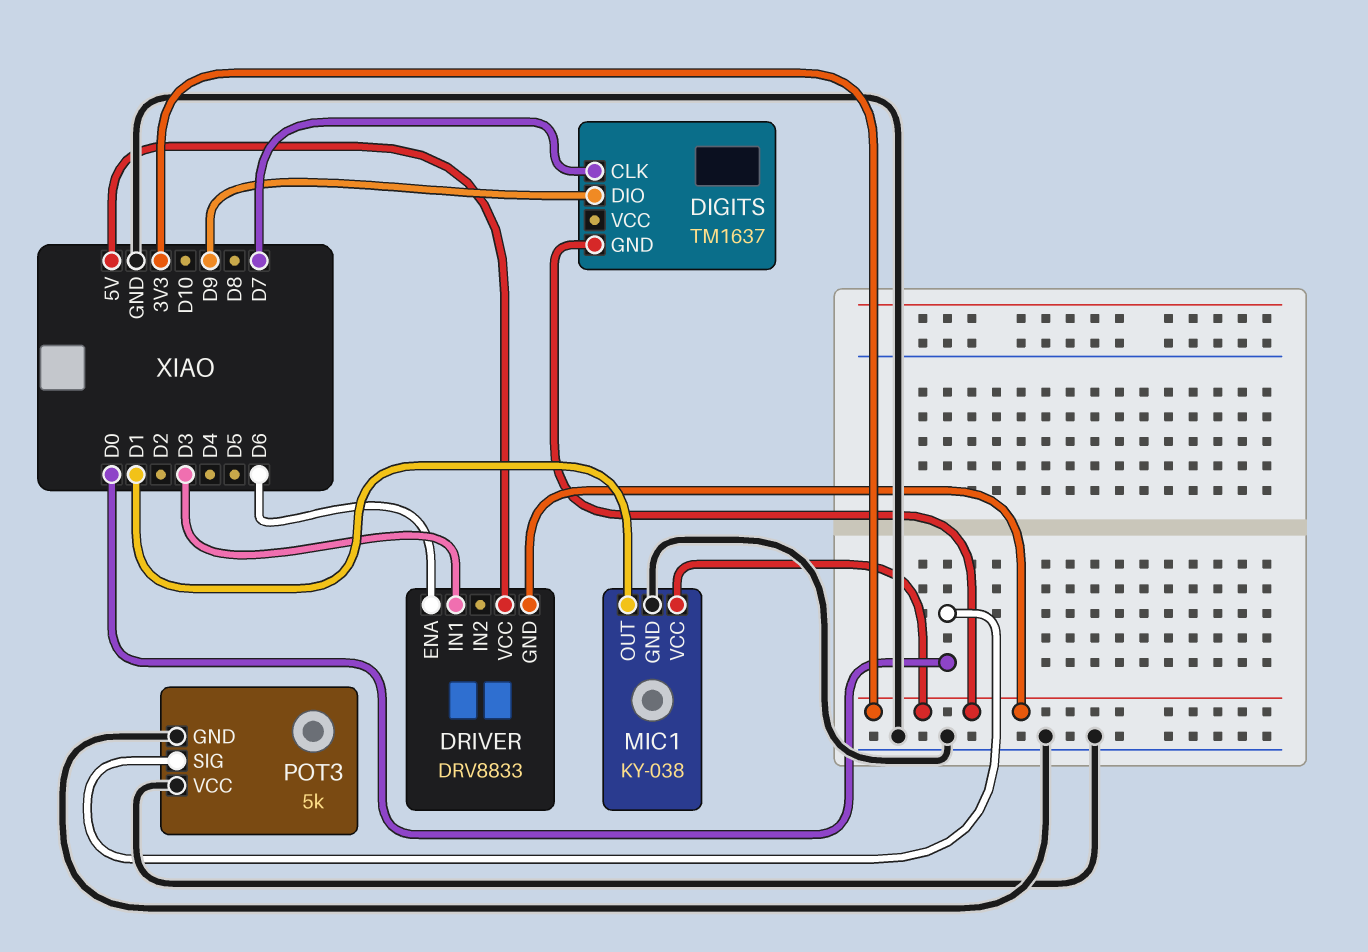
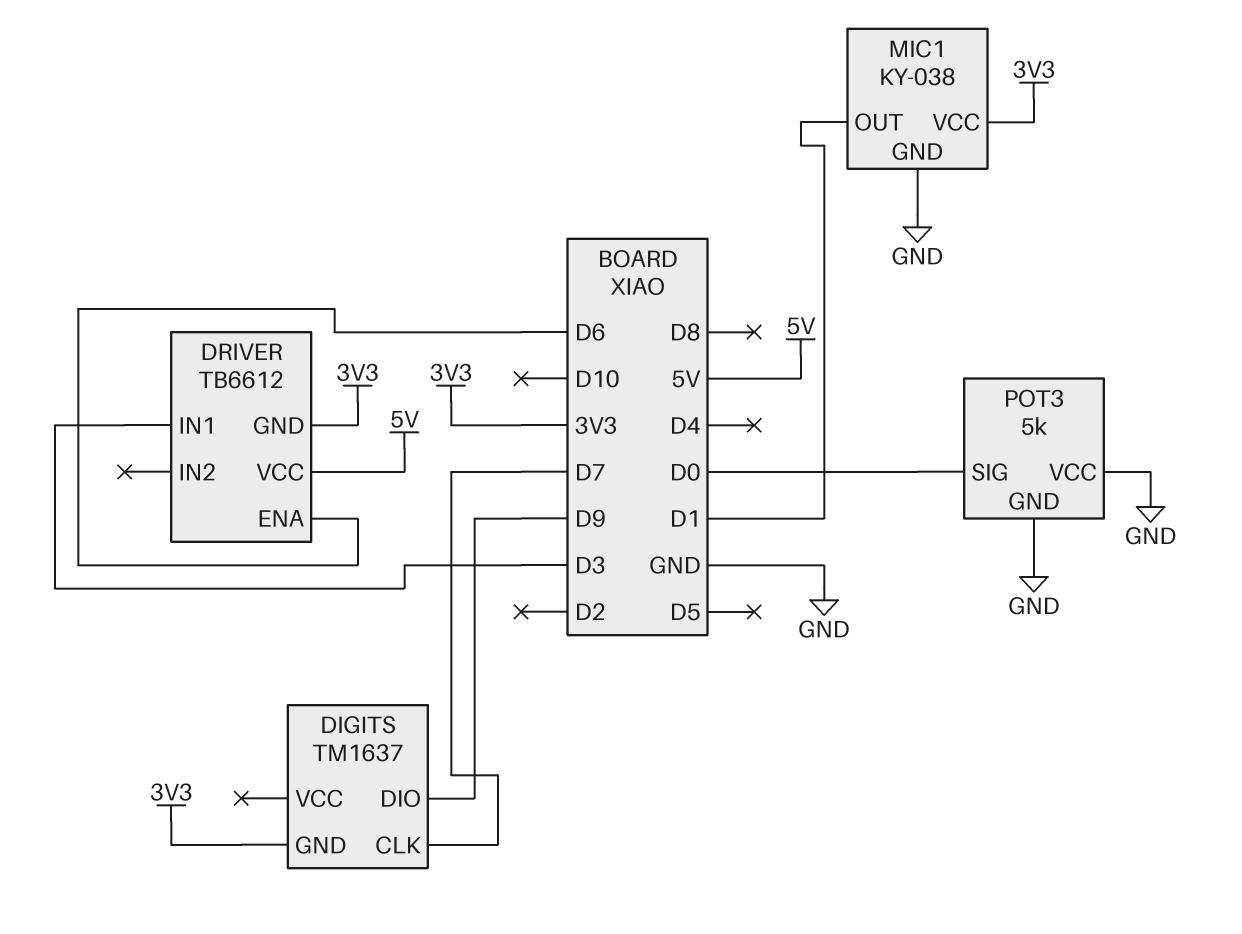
DRIVER: DRV8833 -> TB6612

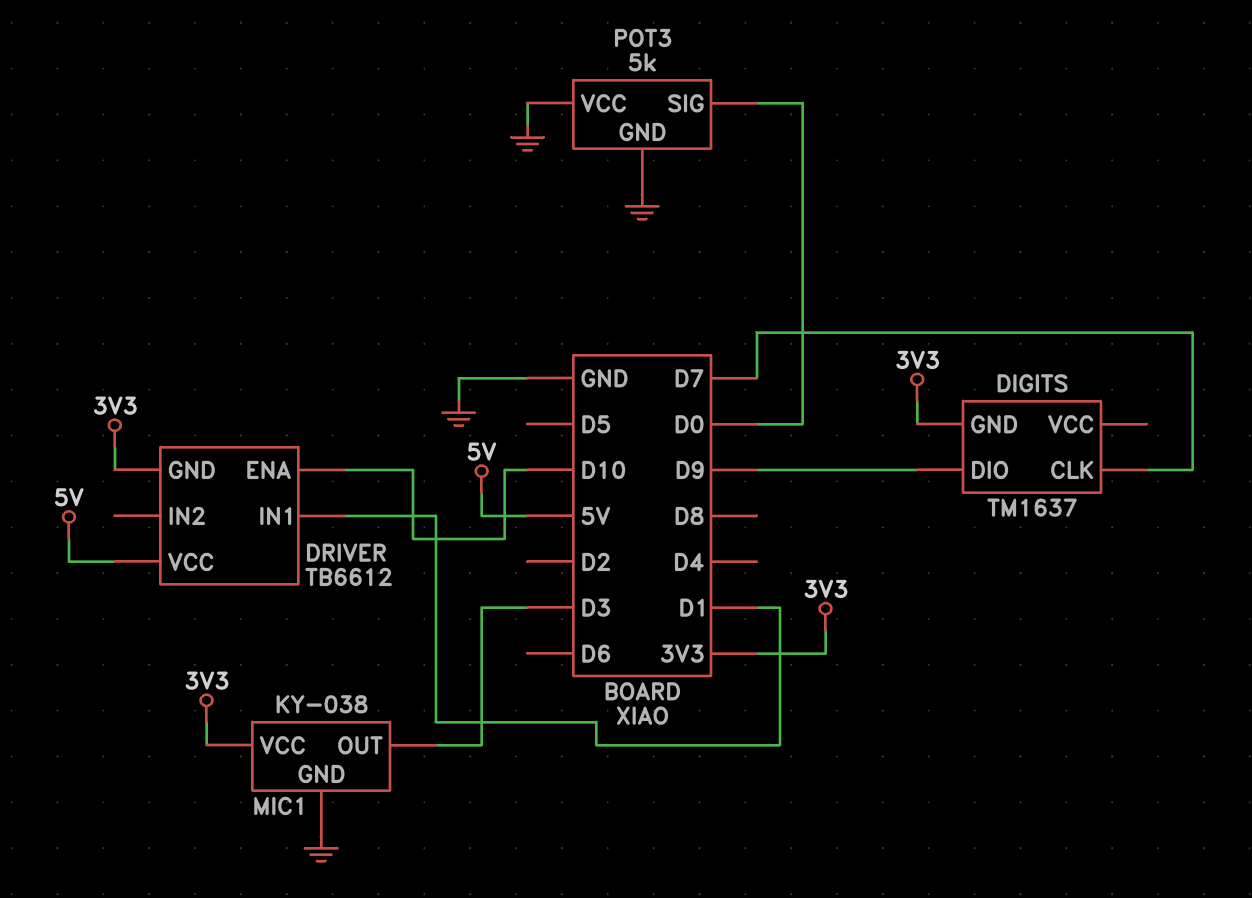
DRIVER pin ENA: D6 -> D10
DRIVER pin IN1: D3 -> D1
MIC1 pin OUT: D1 -> D3

